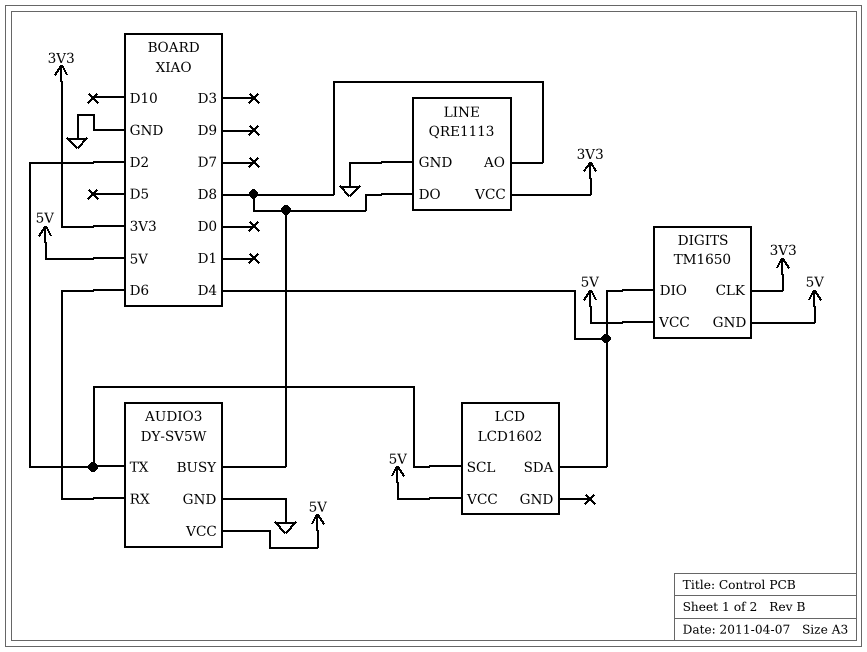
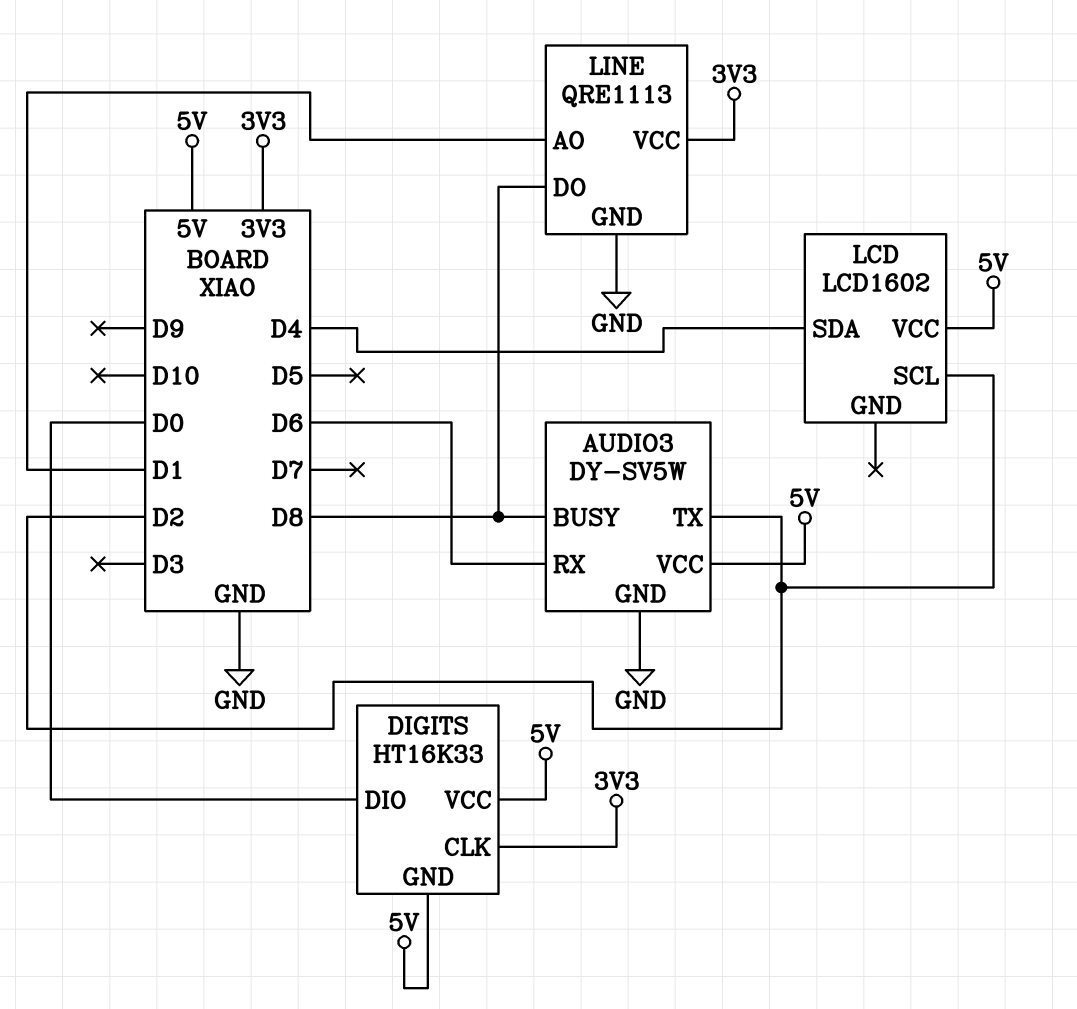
DIGITS: TM1650 -> HT16K33
DIGITS pin DIO: D4 -> D0
LINE pin AO: D8 -> D1

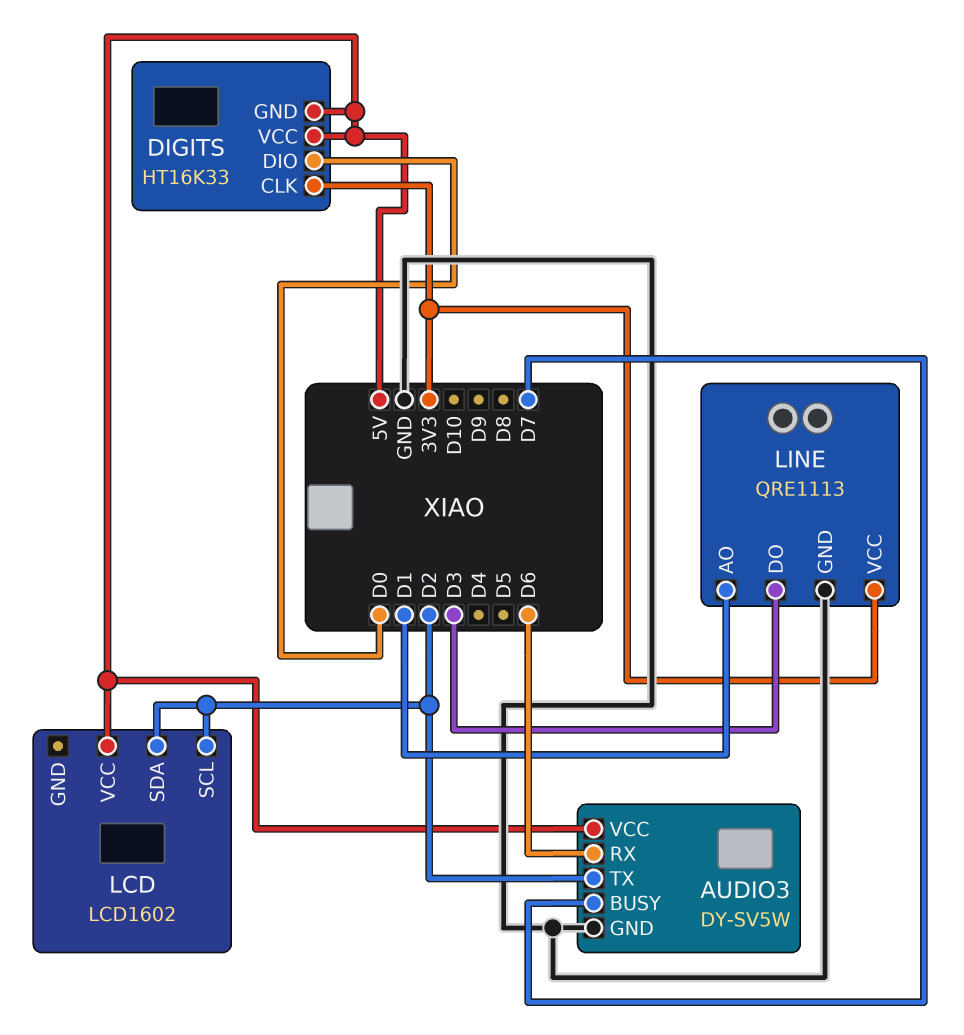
AUDIO3 pin BUSY: D8 -> D7
LCD pin SDA: D4 -> D2
LINE pin DO: D8 -> D3

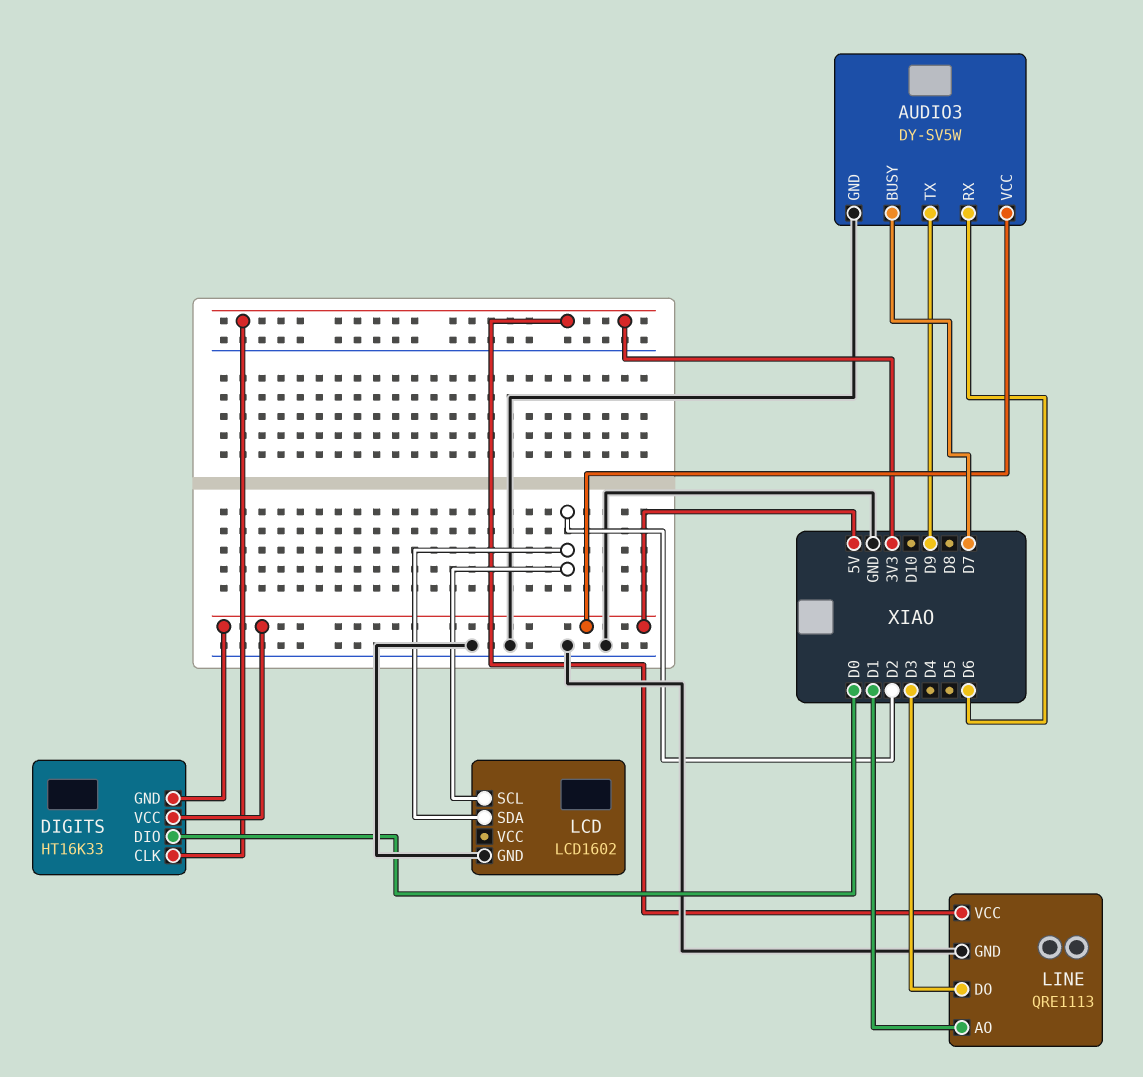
AUDIO3 pin TX: D2 -> D9
LCD pin GND: none -> GND
LCD pin VCC: 5V -> none

